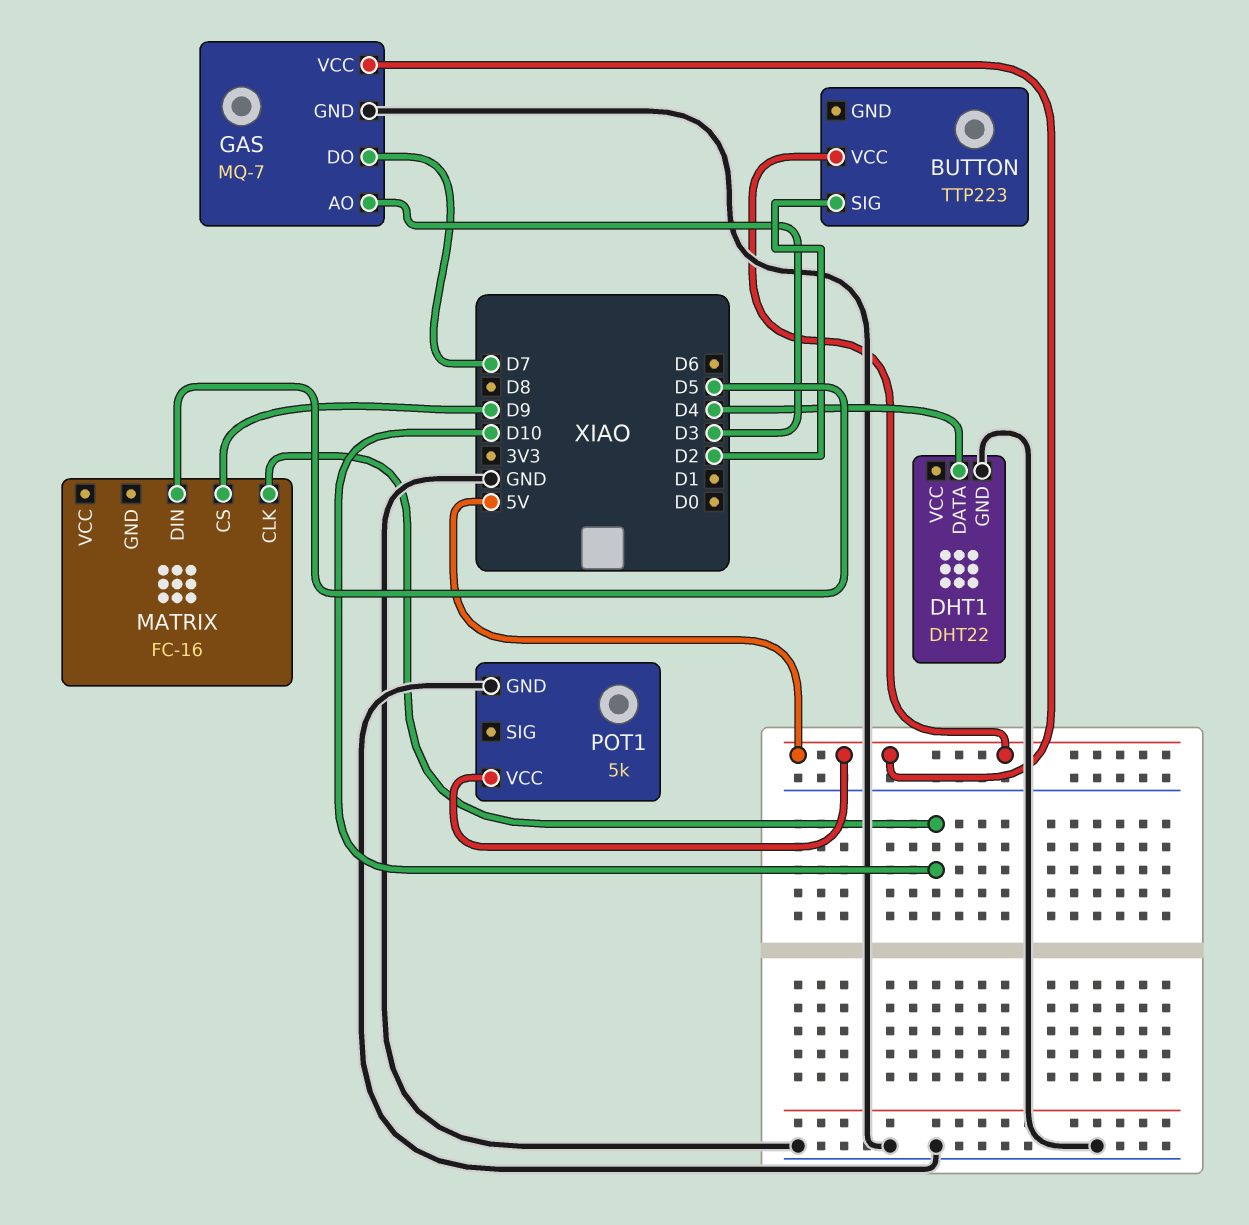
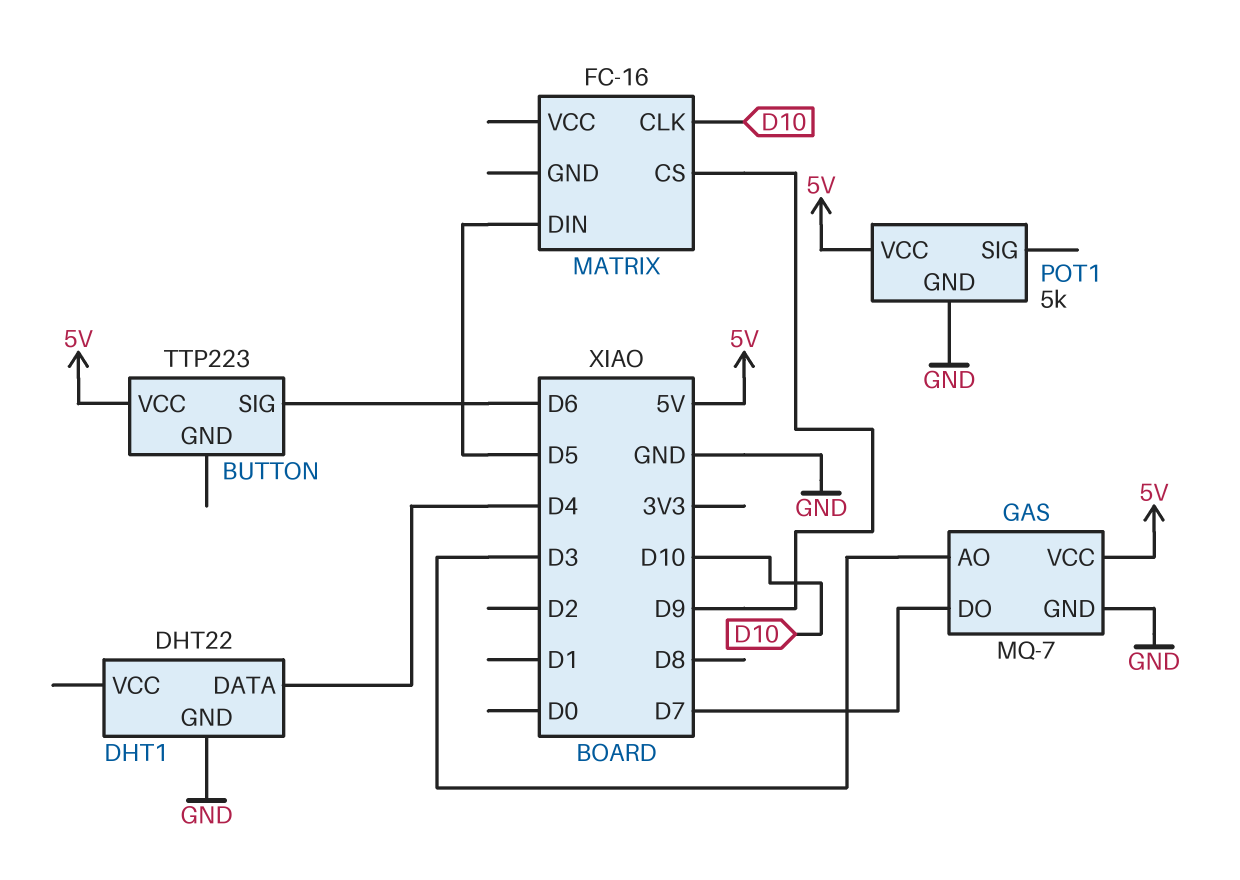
BUTTON pin SIG: D2 -> D6

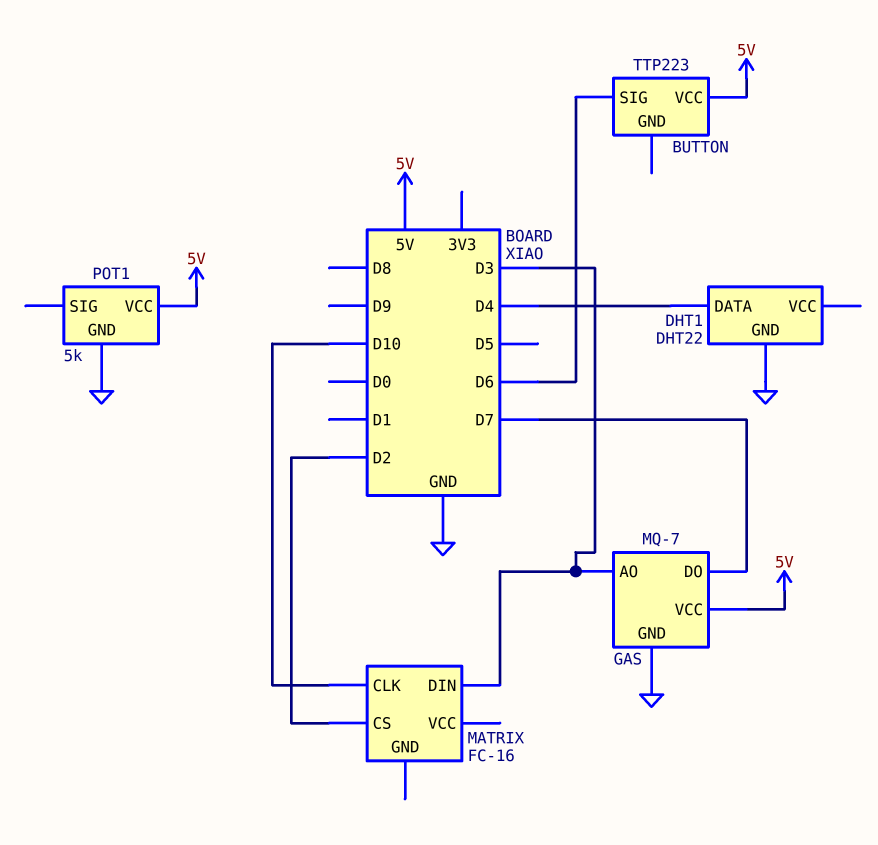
MATRIX pin CS: D9 -> D2
MATRIX pin DIN: D5 -> D3

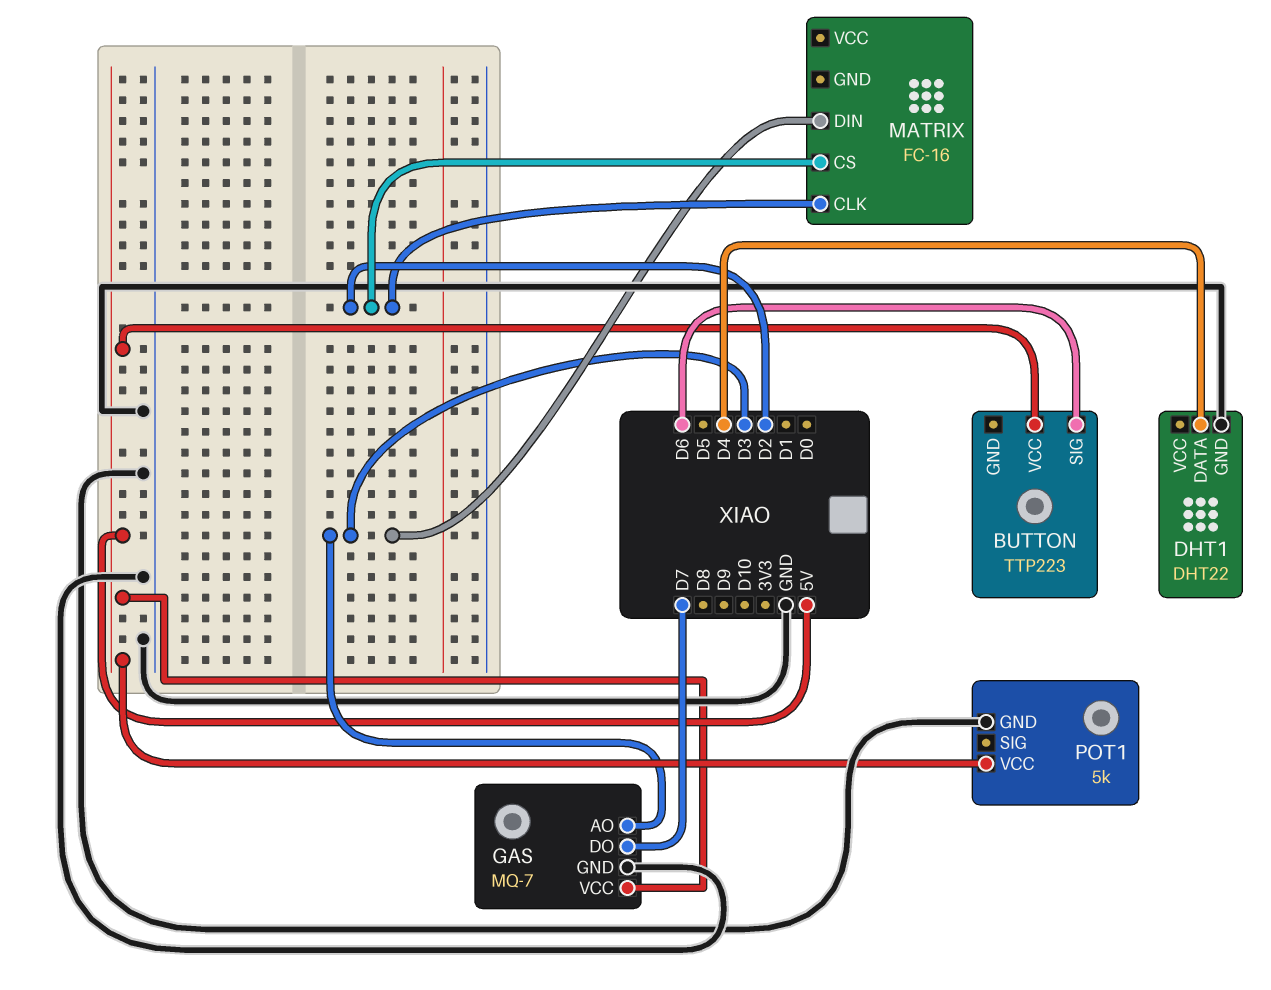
MATRIX pin CLK: D10 -> D2

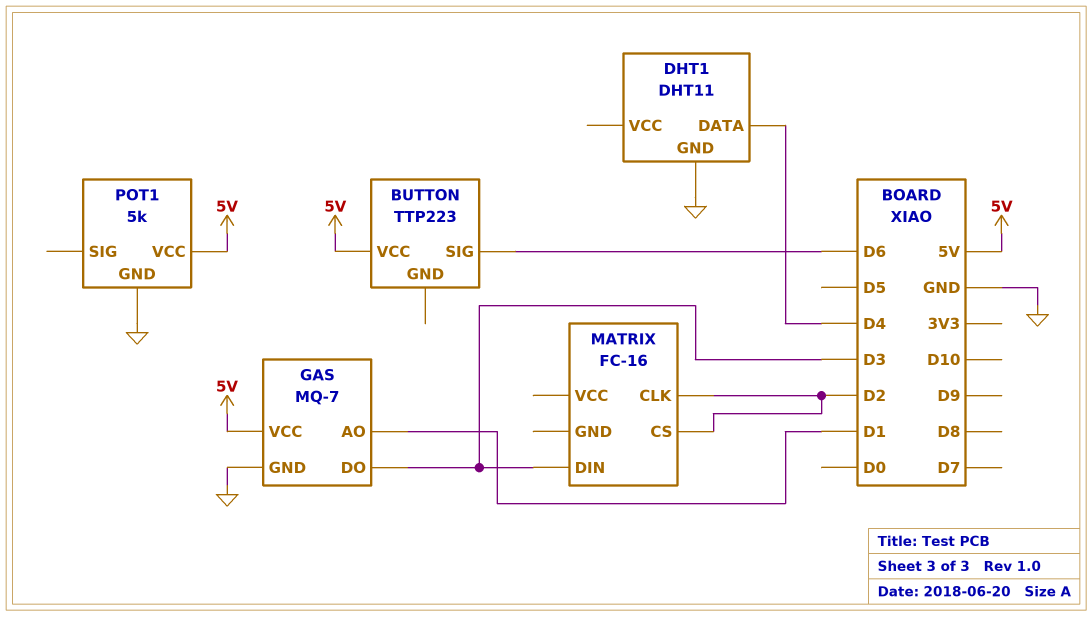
DHT1: DHT22 -> DHT11
GAS pin AO: D3 -> D1
GAS pin DO: D7 -> D3

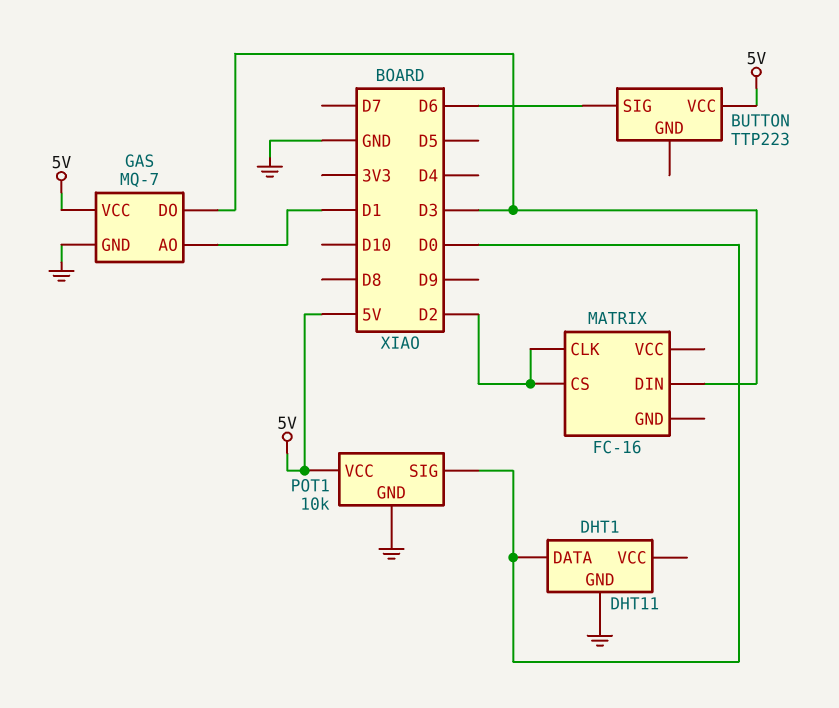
DHT1 pin DATA: D4 -> D0
POT1: 5k -> 10k
POT1 pin SIG: none -> D0

